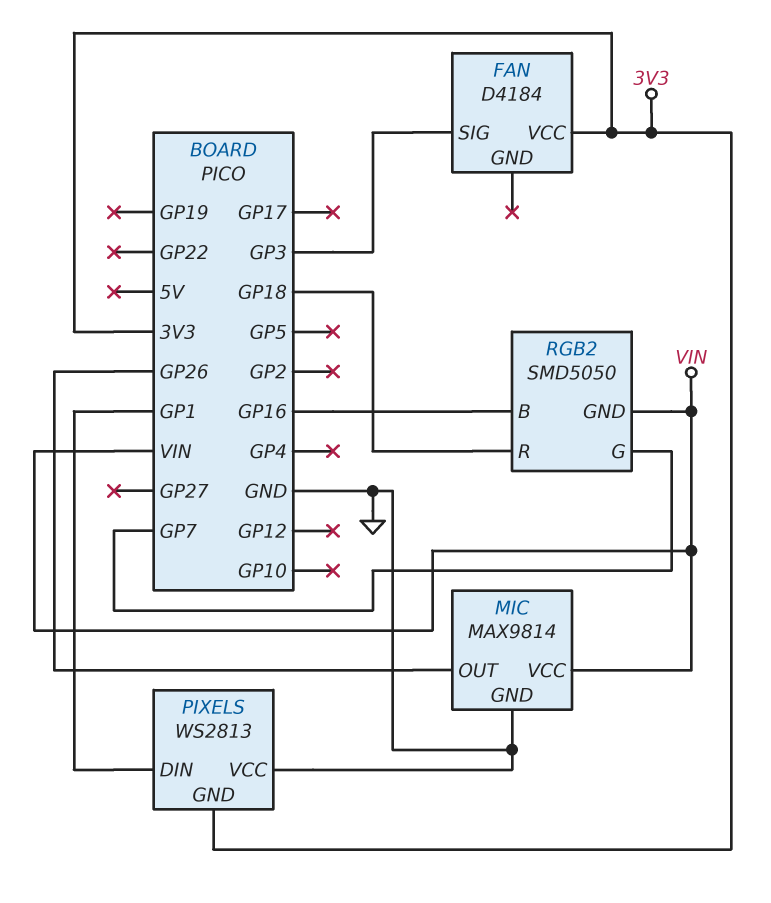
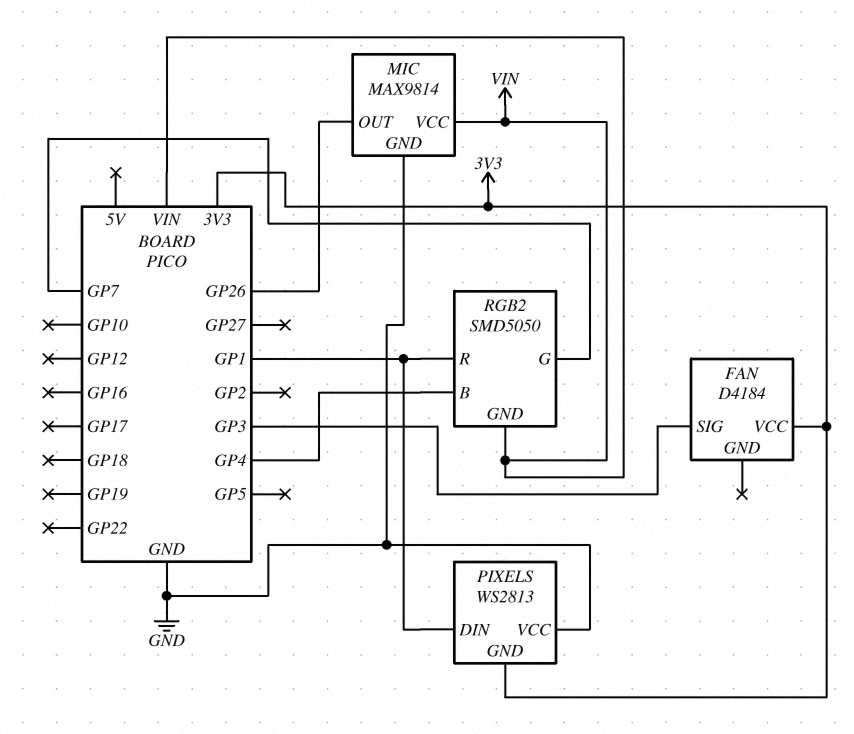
RGB2 pin B: GP16 -> GP4
RGB2 pin R: GP18 -> GP1

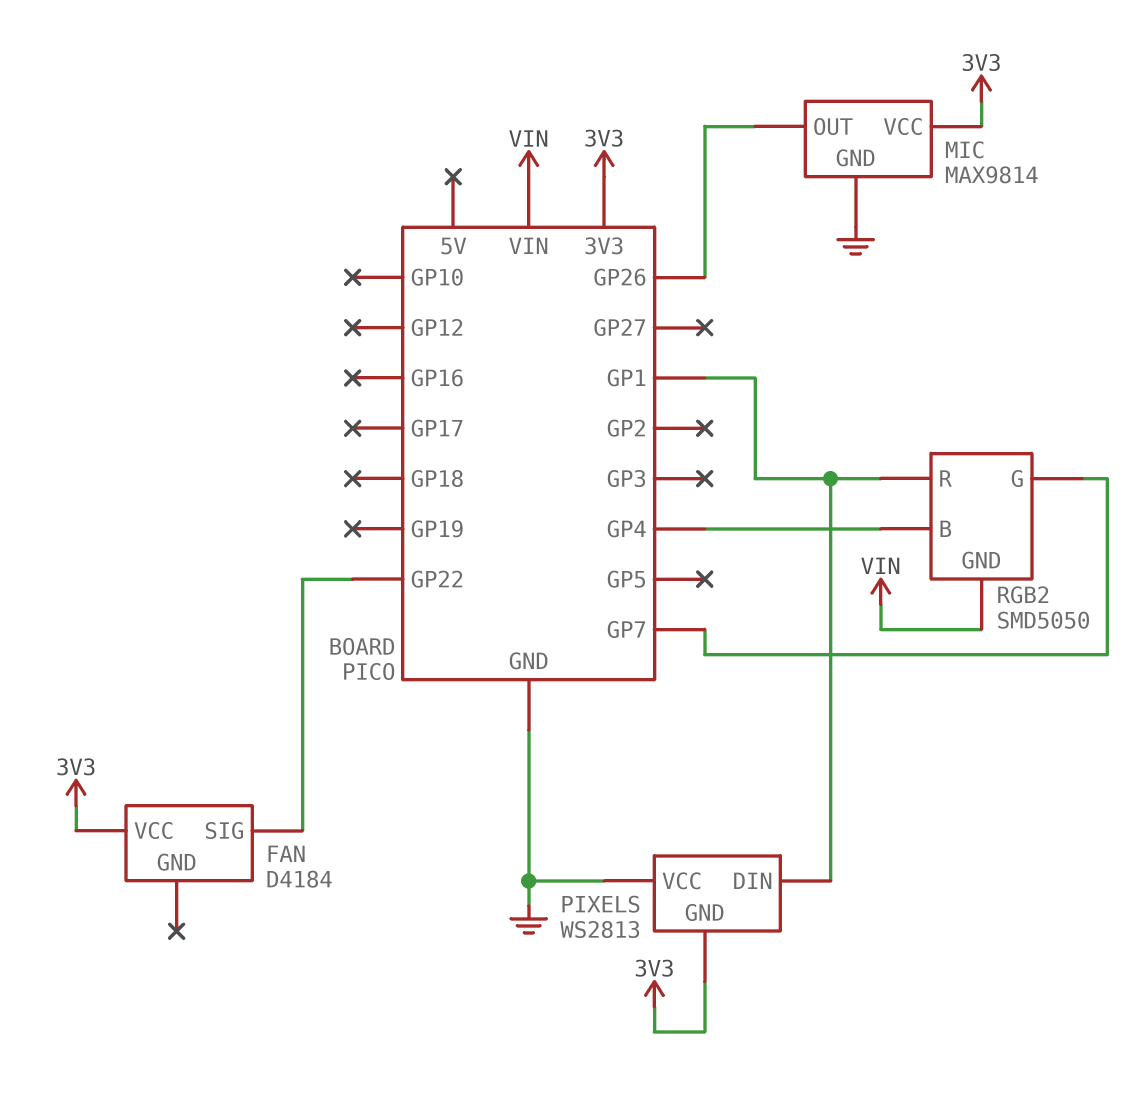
FAN pin SIG: GP3 -> GP22
MIC pin VCC: VIN -> 3V3

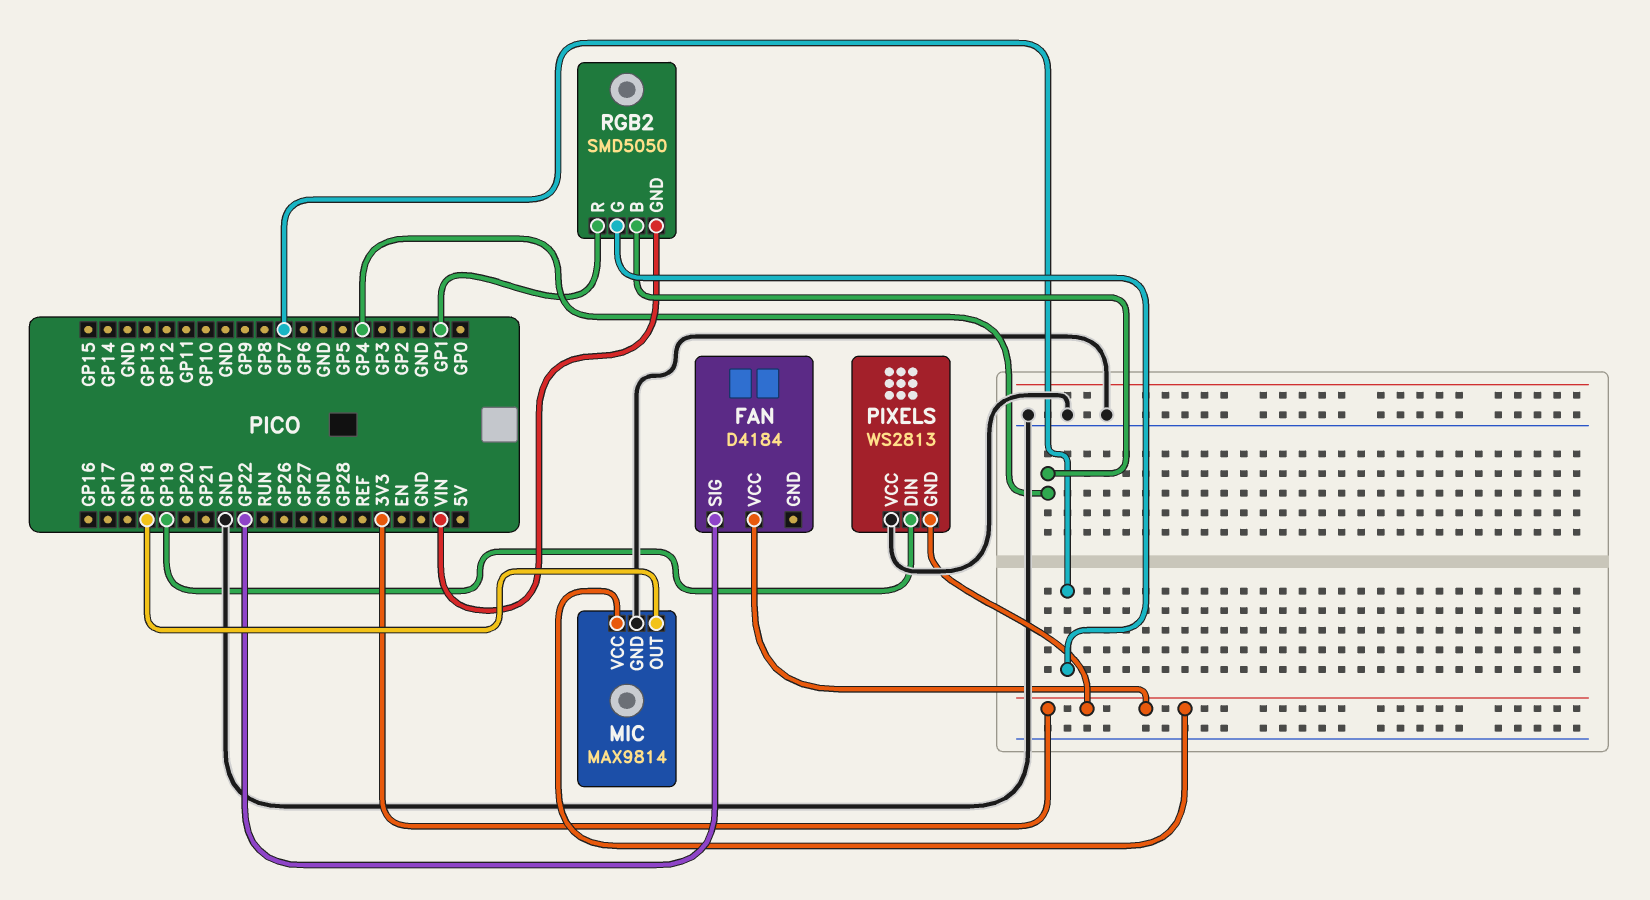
MIC pin OUT: GP26 -> GP18
PIXELS pin DIN: GP1 -> GP19

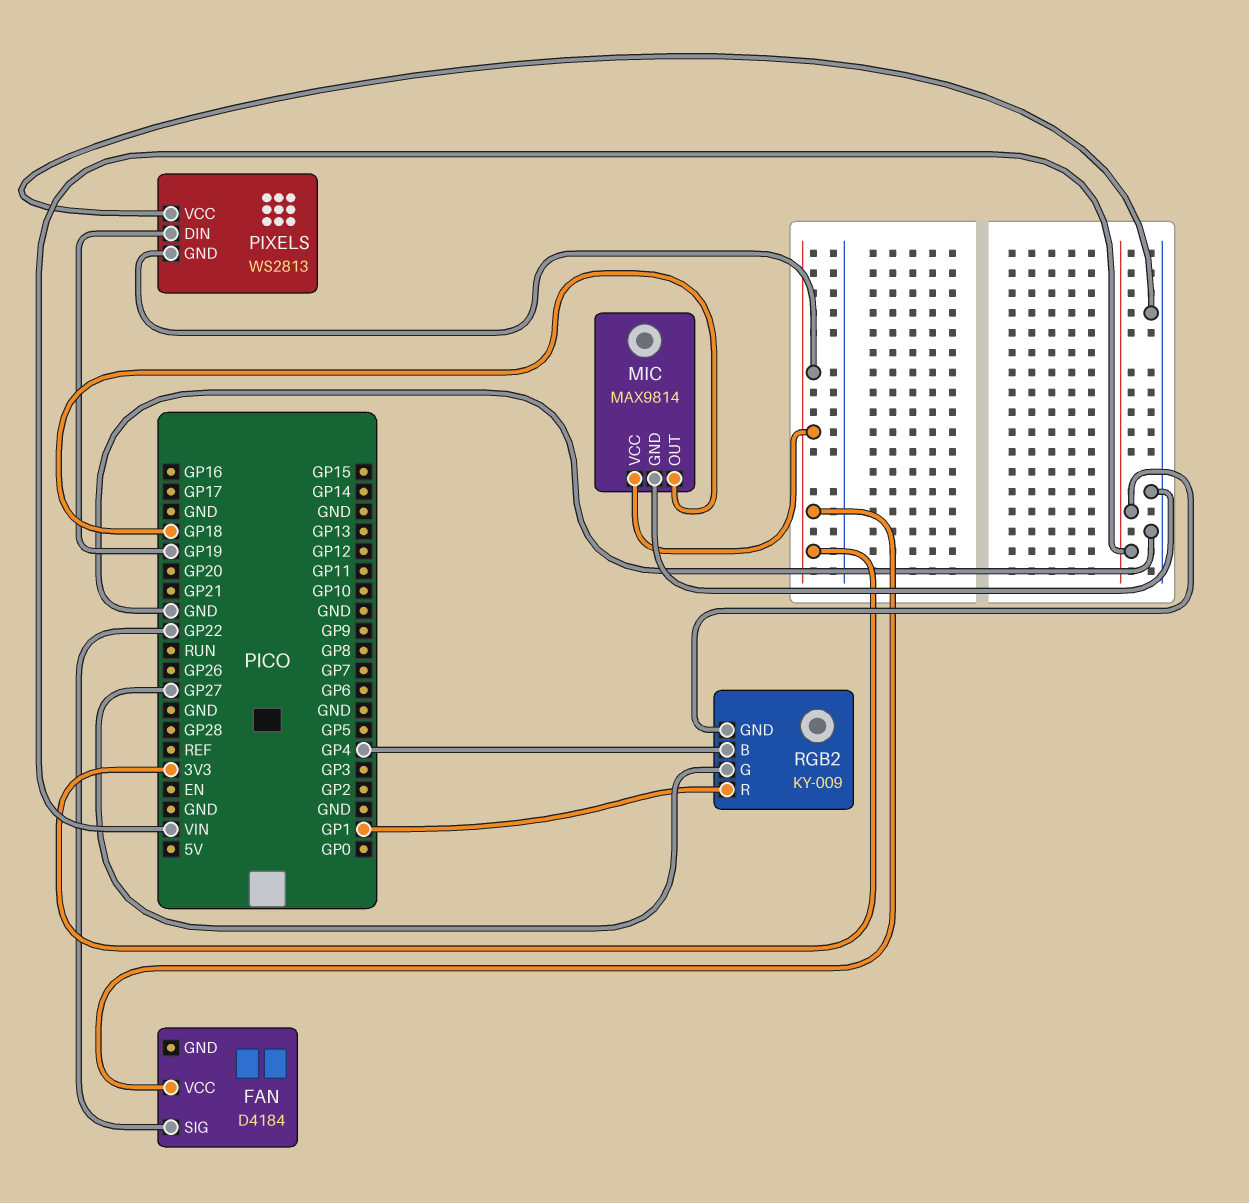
RGB2: SMD5050 -> KY-009
RGB2 pin G: GP7 -> GP27

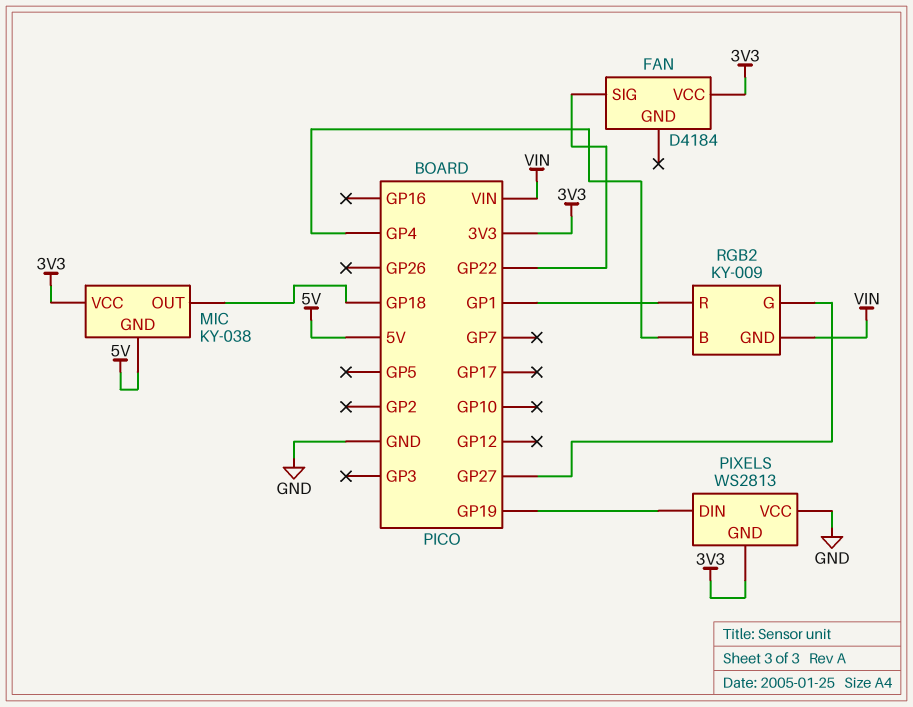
MIC: MAX9814 -> KY-038
MIC pin GND: GND -> 5V

